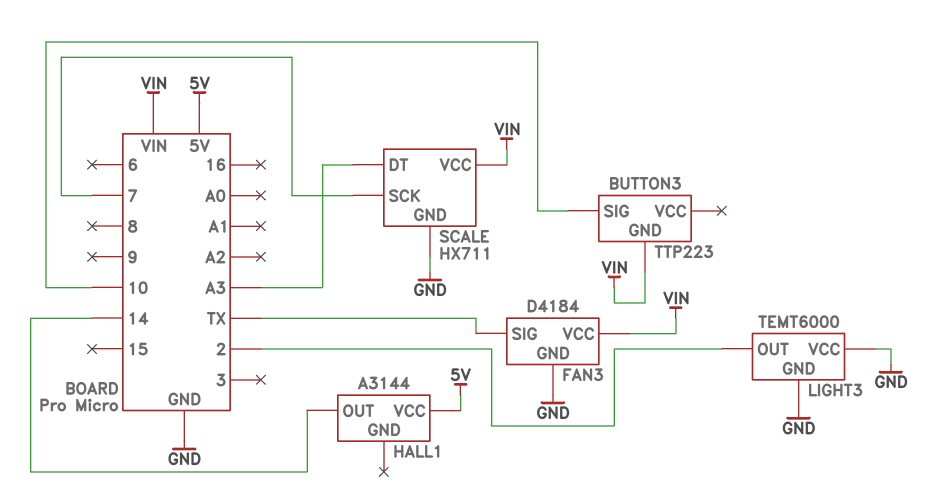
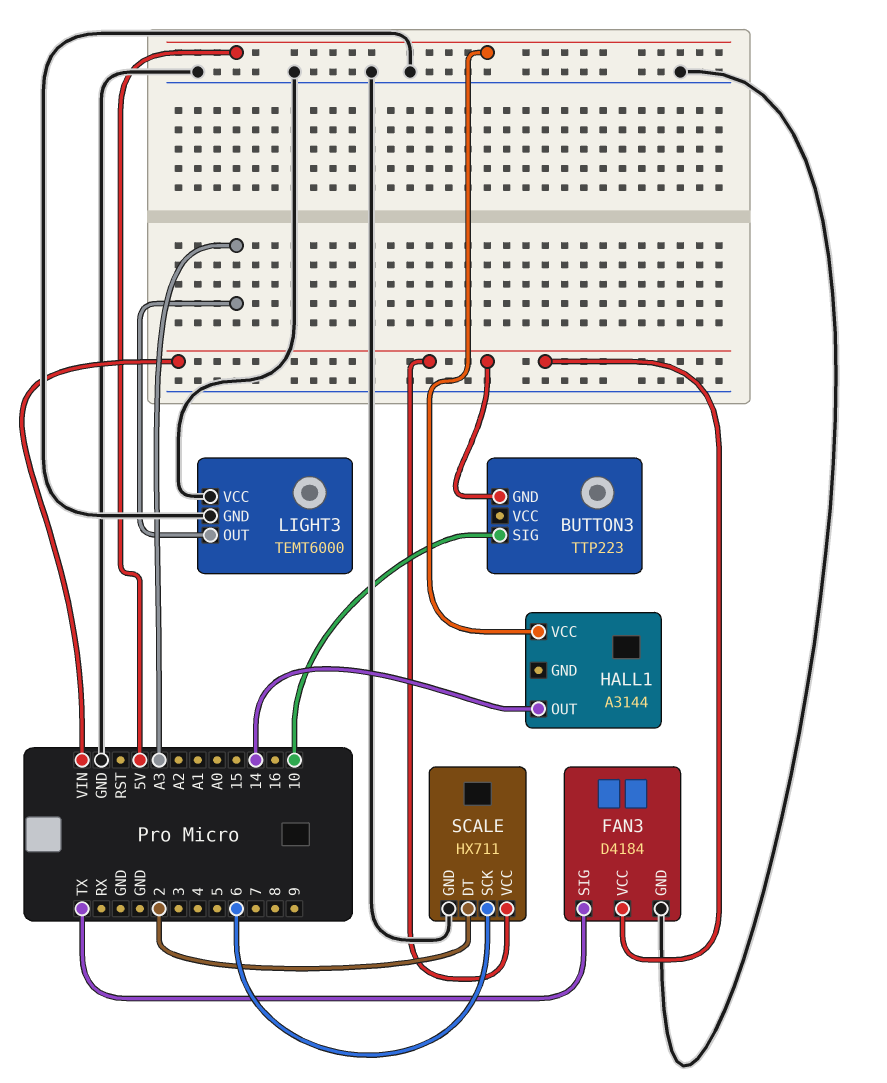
LIGHT3 pin OUT: 2 -> A3
SCALE pin DT: A3 -> 2
SCALE pin SCK: 7 -> 6

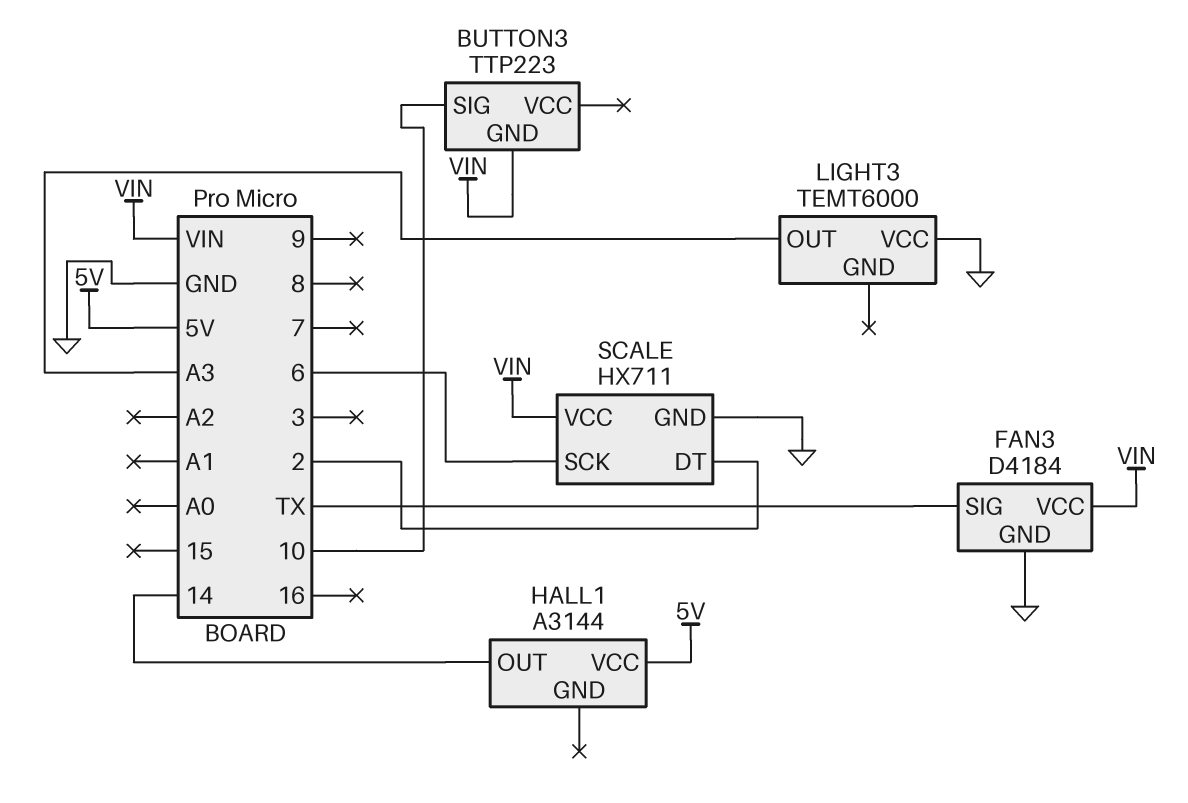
LIGHT3 pin GND: GND -> none

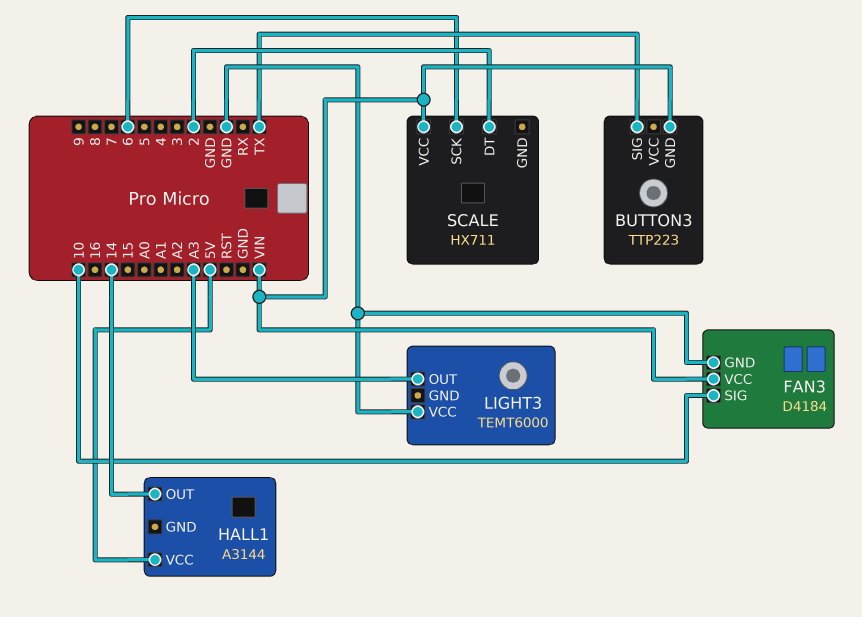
BUTTON3 pin SIG: 10 -> TX
FAN3 pin SIG: TX -> 10
SCALE pin GND: GND -> none

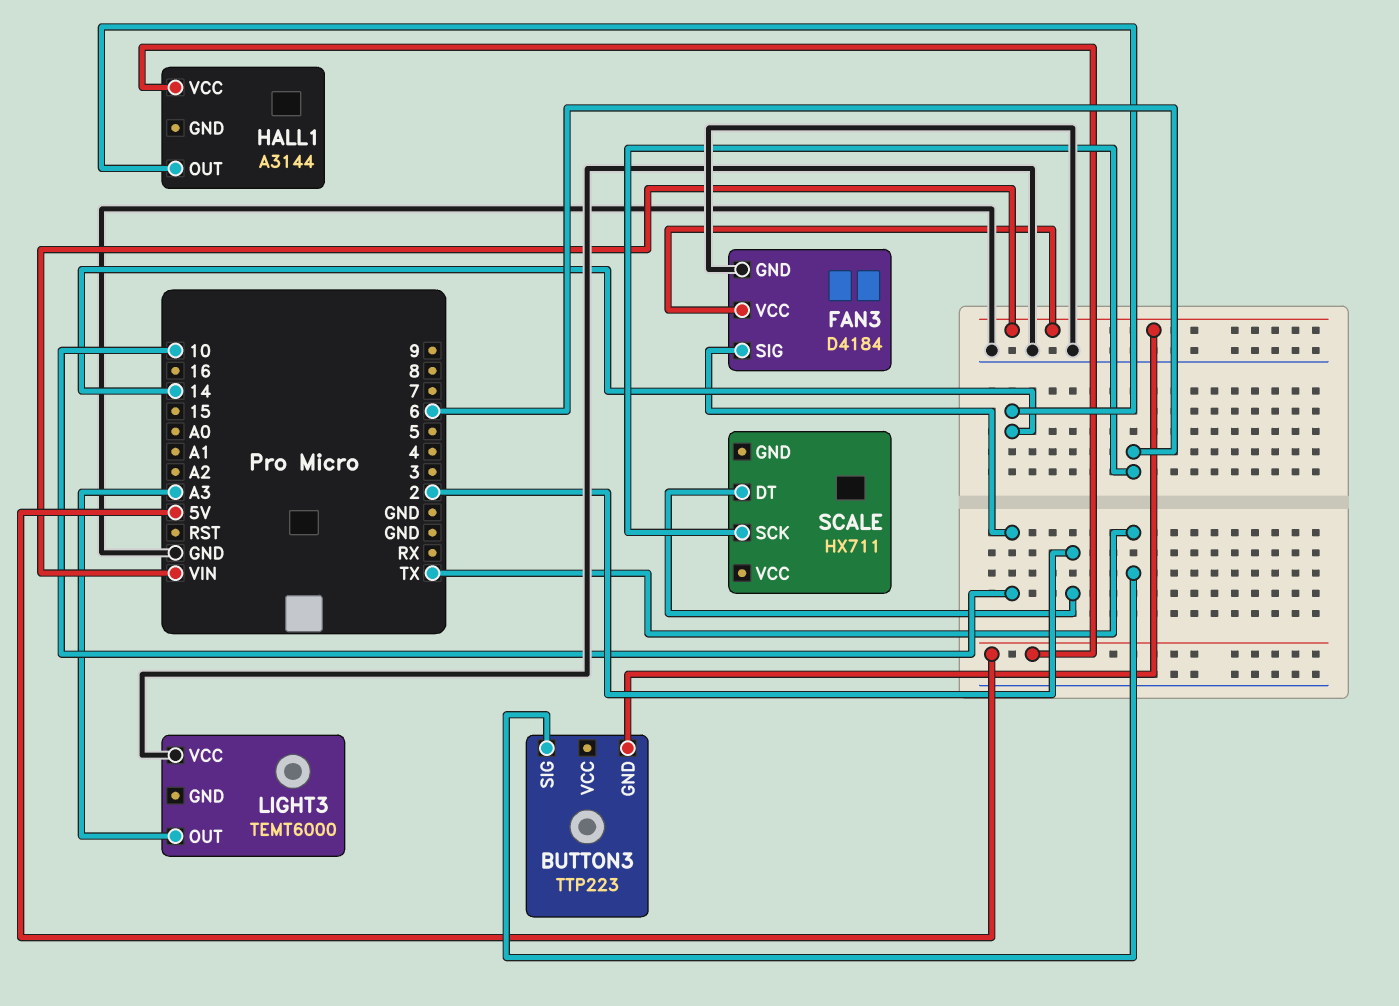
SCALE pin VCC: VIN -> none

